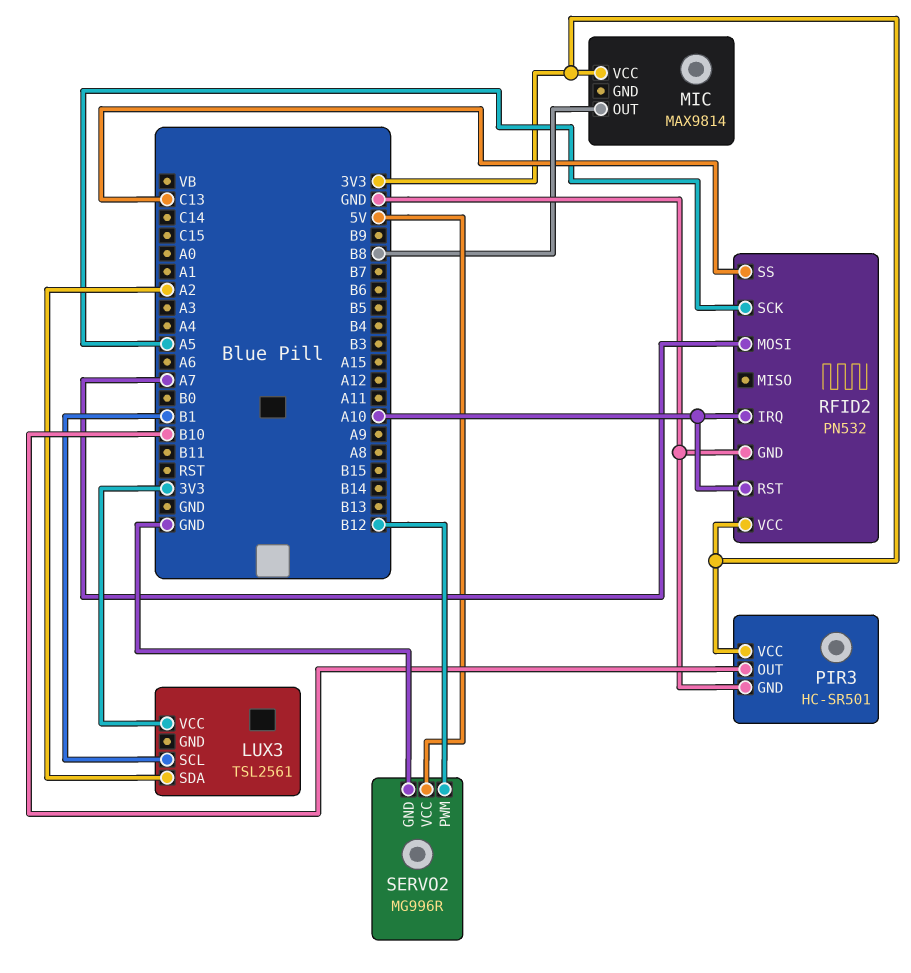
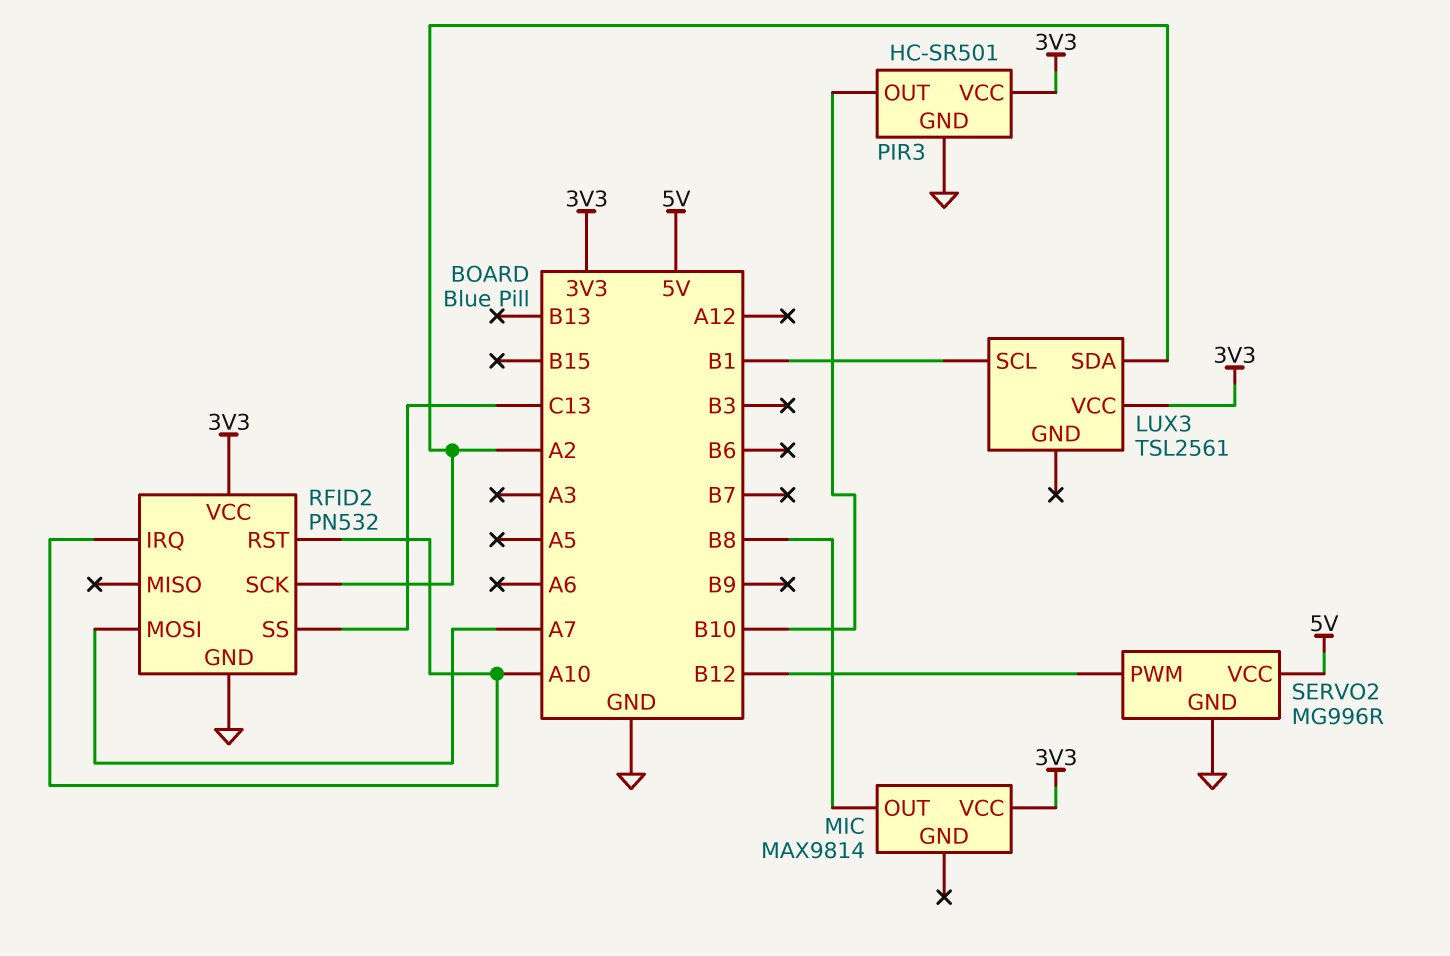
RFID2 pin SCK: A5 -> A2

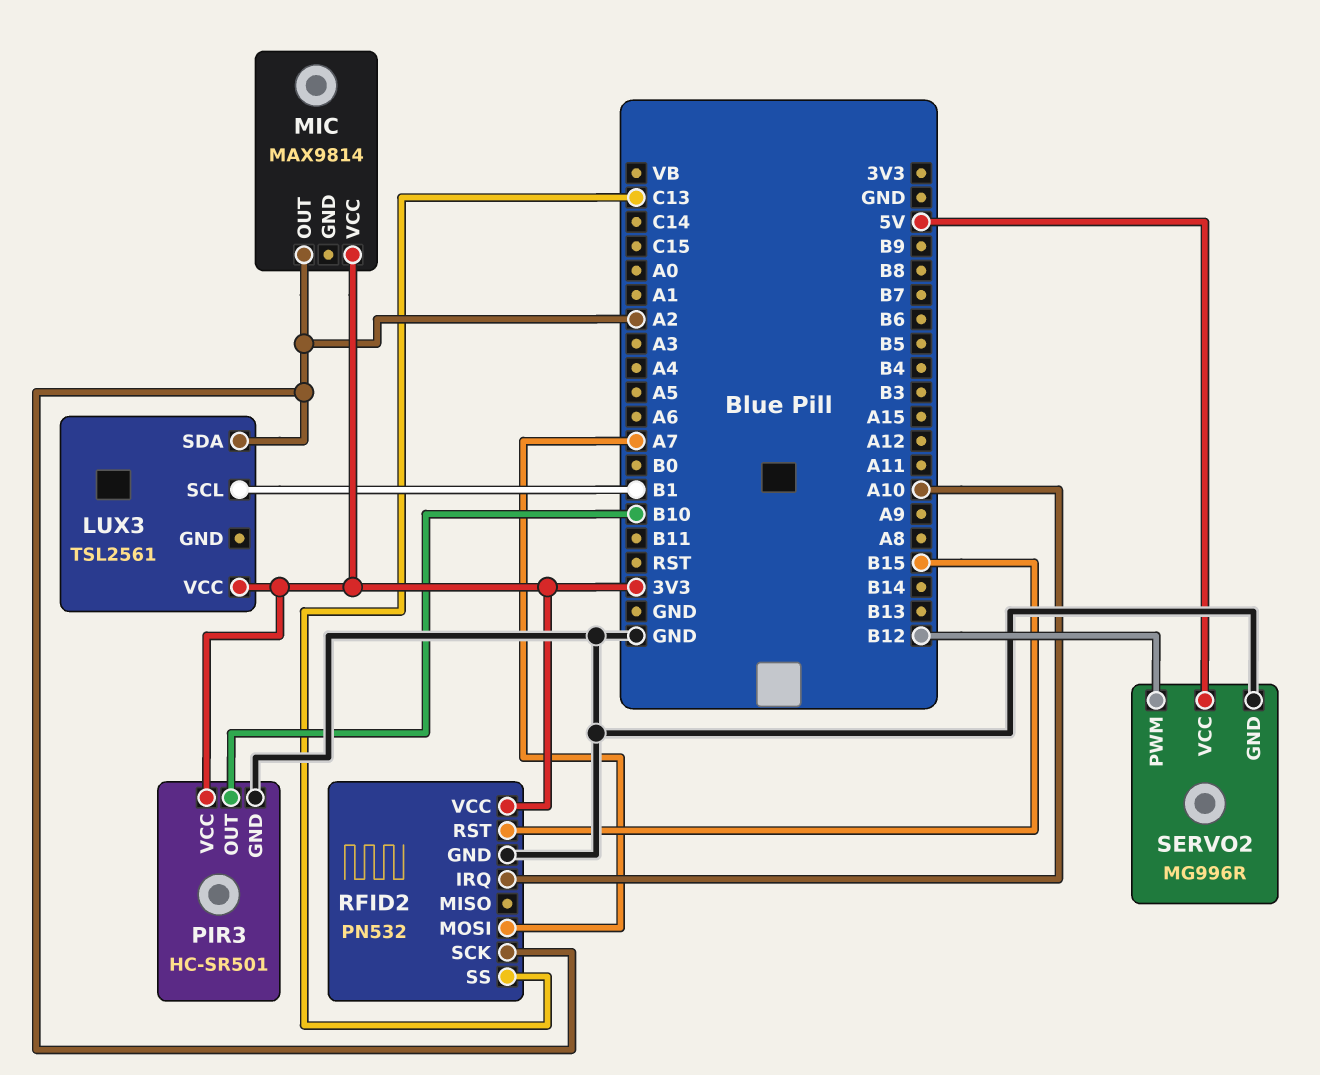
MIC pin OUT: B8 -> A2
RFID2 pin RST: A10 -> B15

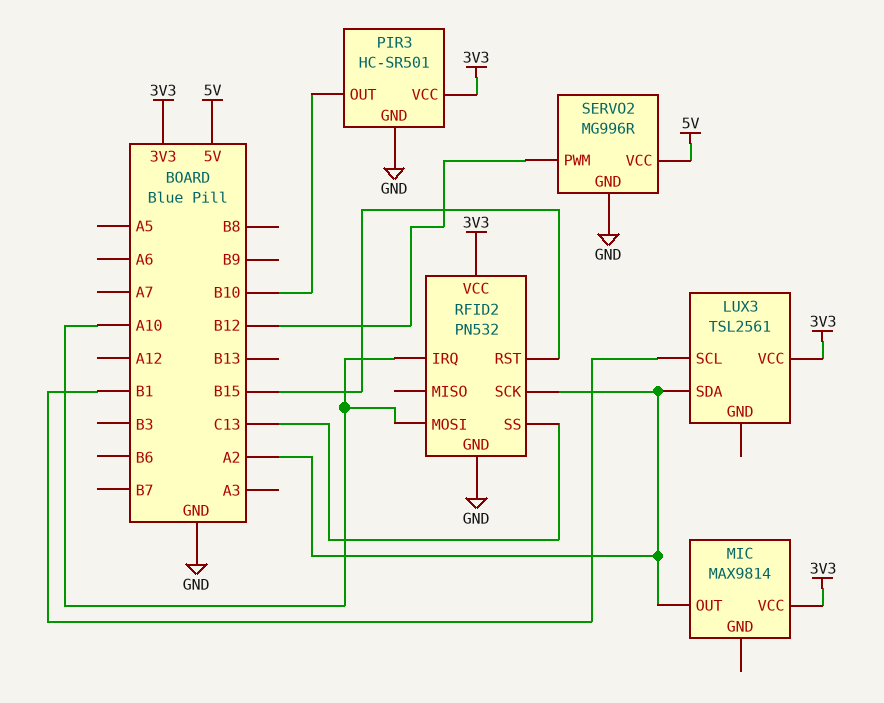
RFID2 pin MOSI: A7 -> A10

